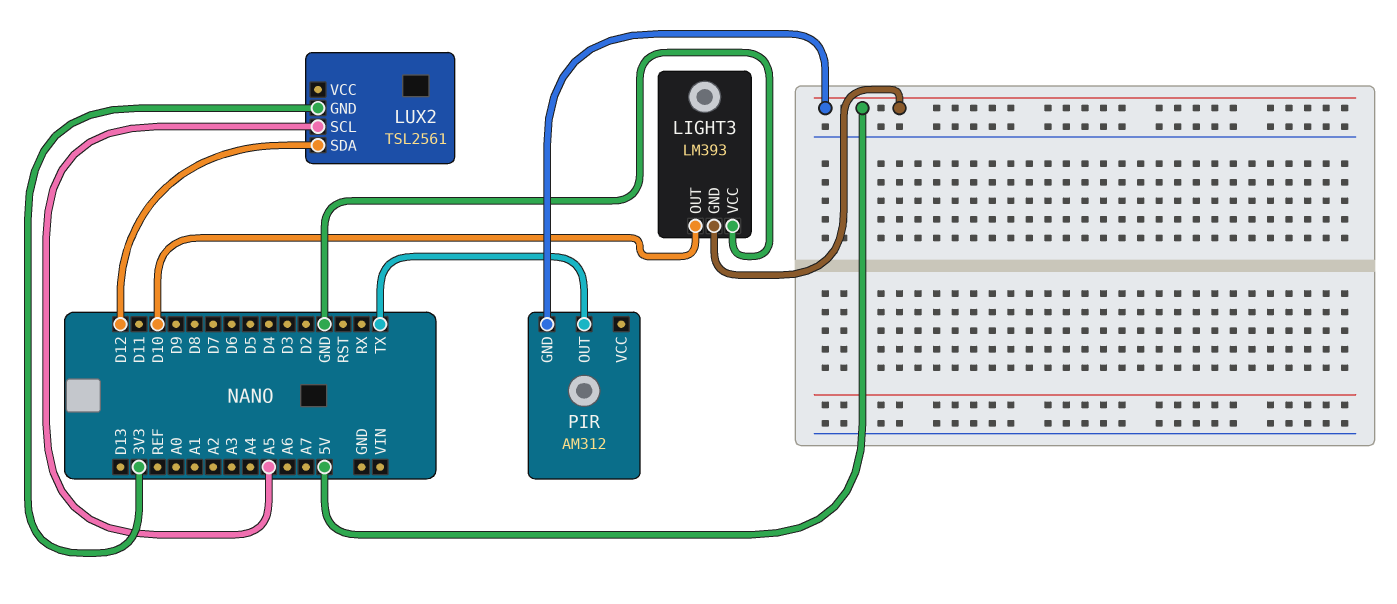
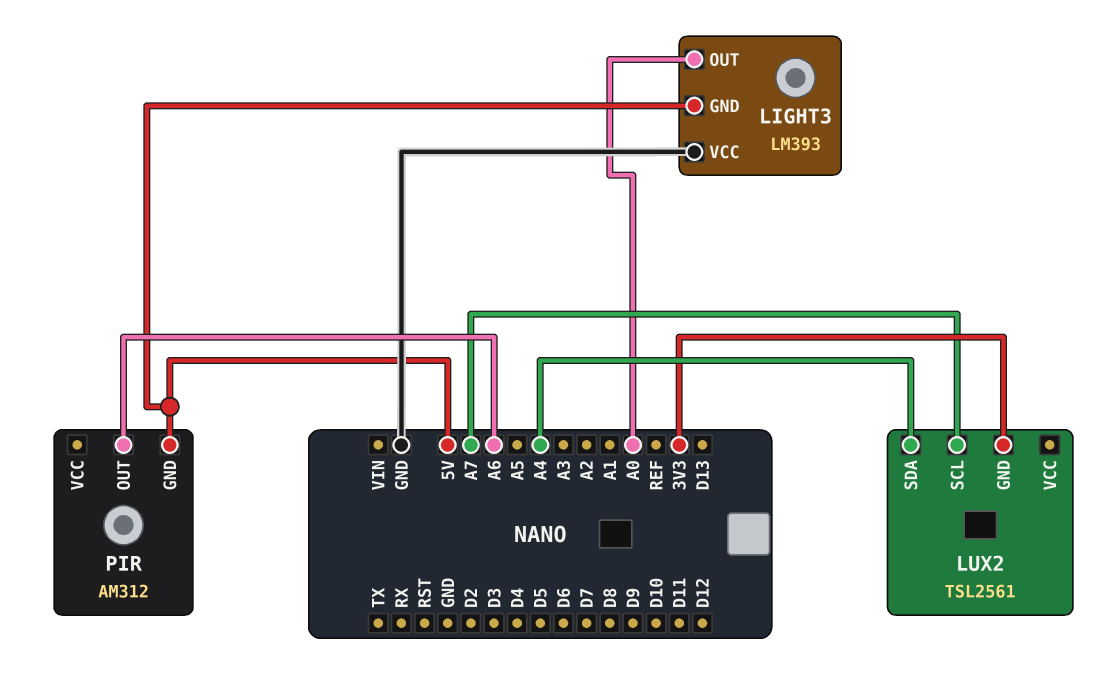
LIGHT3 pin OUT: D10 -> A0
LUX2 pin SCL: A5 -> A7
LUX2 pin SDA: D12 -> A4
PIR pin OUT: TX -> A6

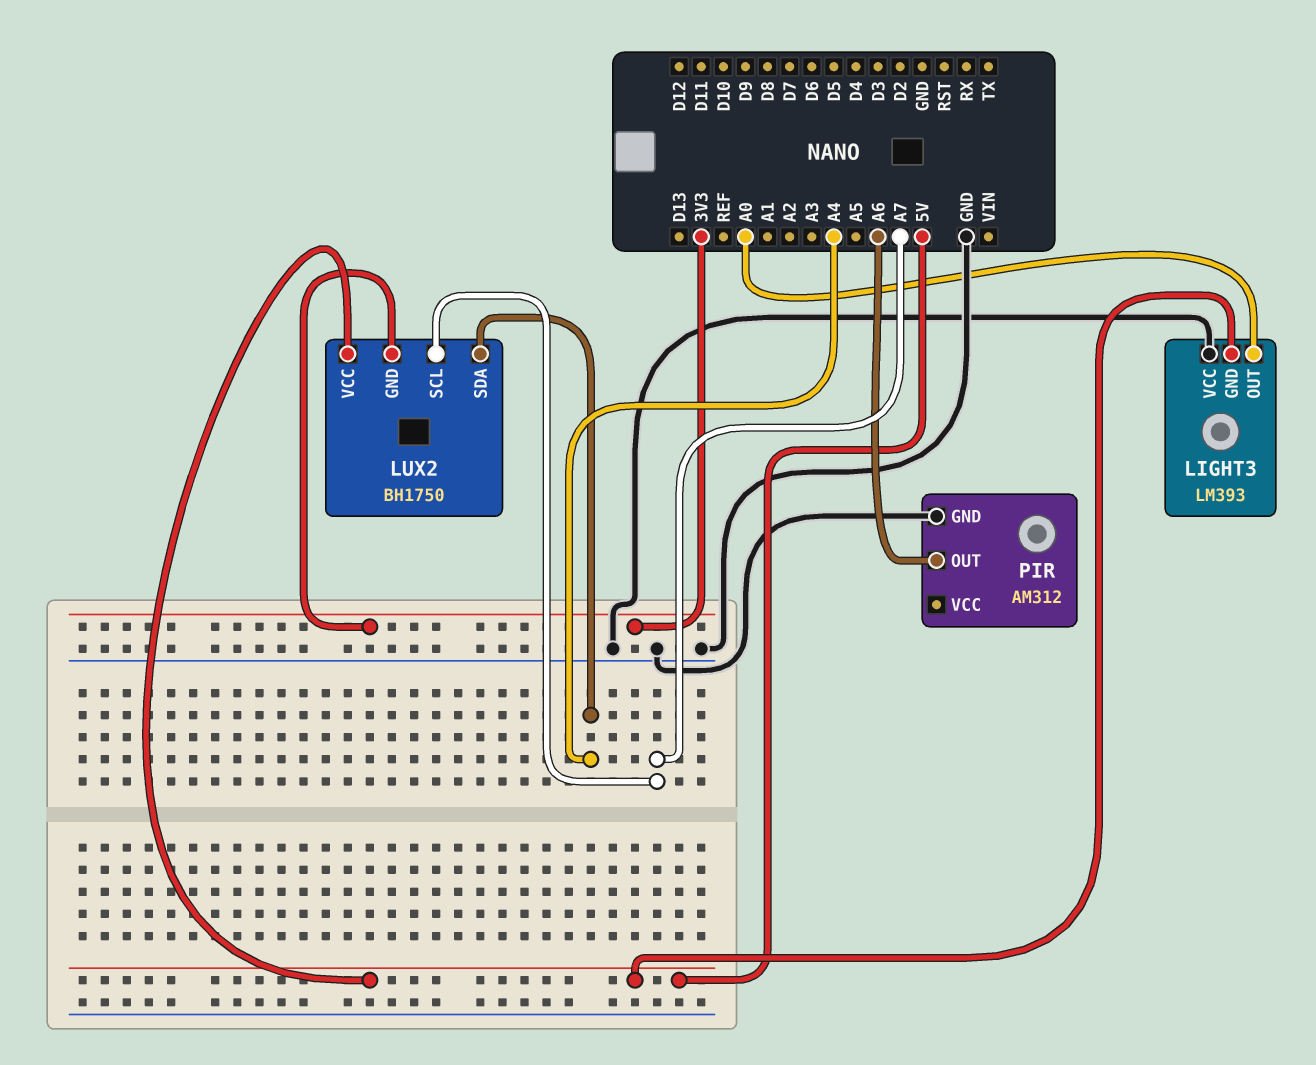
LUX2: TSL2561 -> BH1750
LUX2 pin VCC: none -> 5V
PIR pin GND: 5V -> GND

